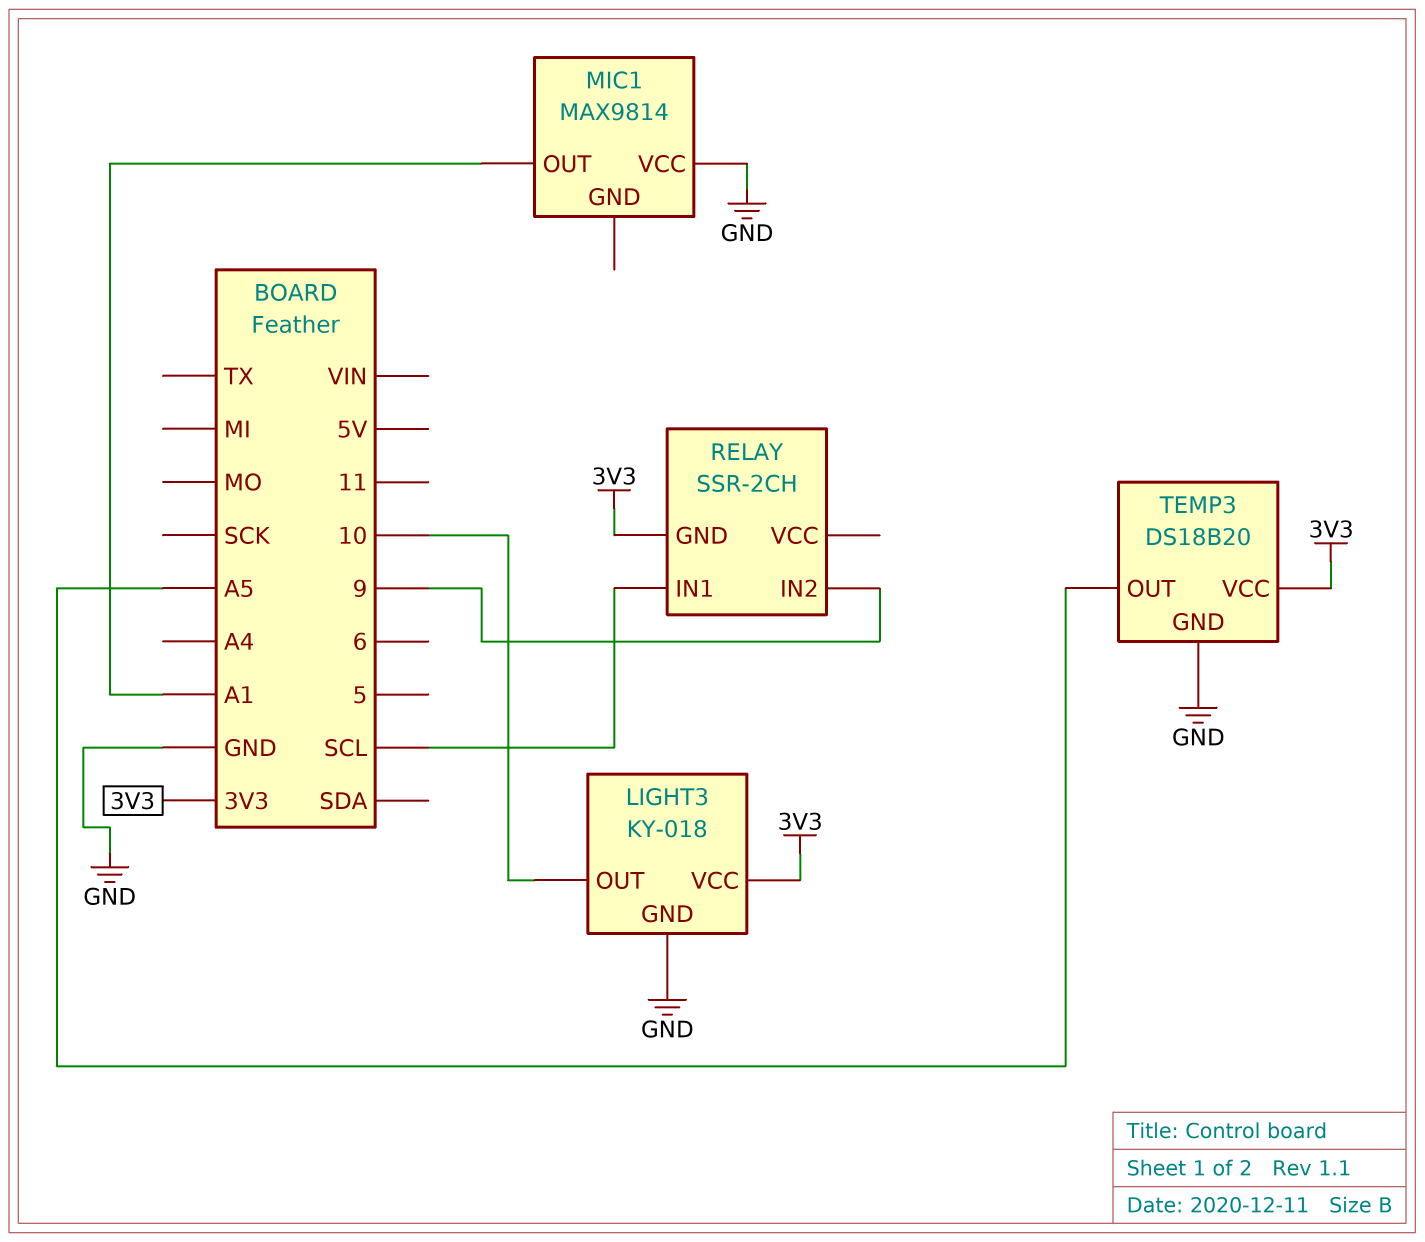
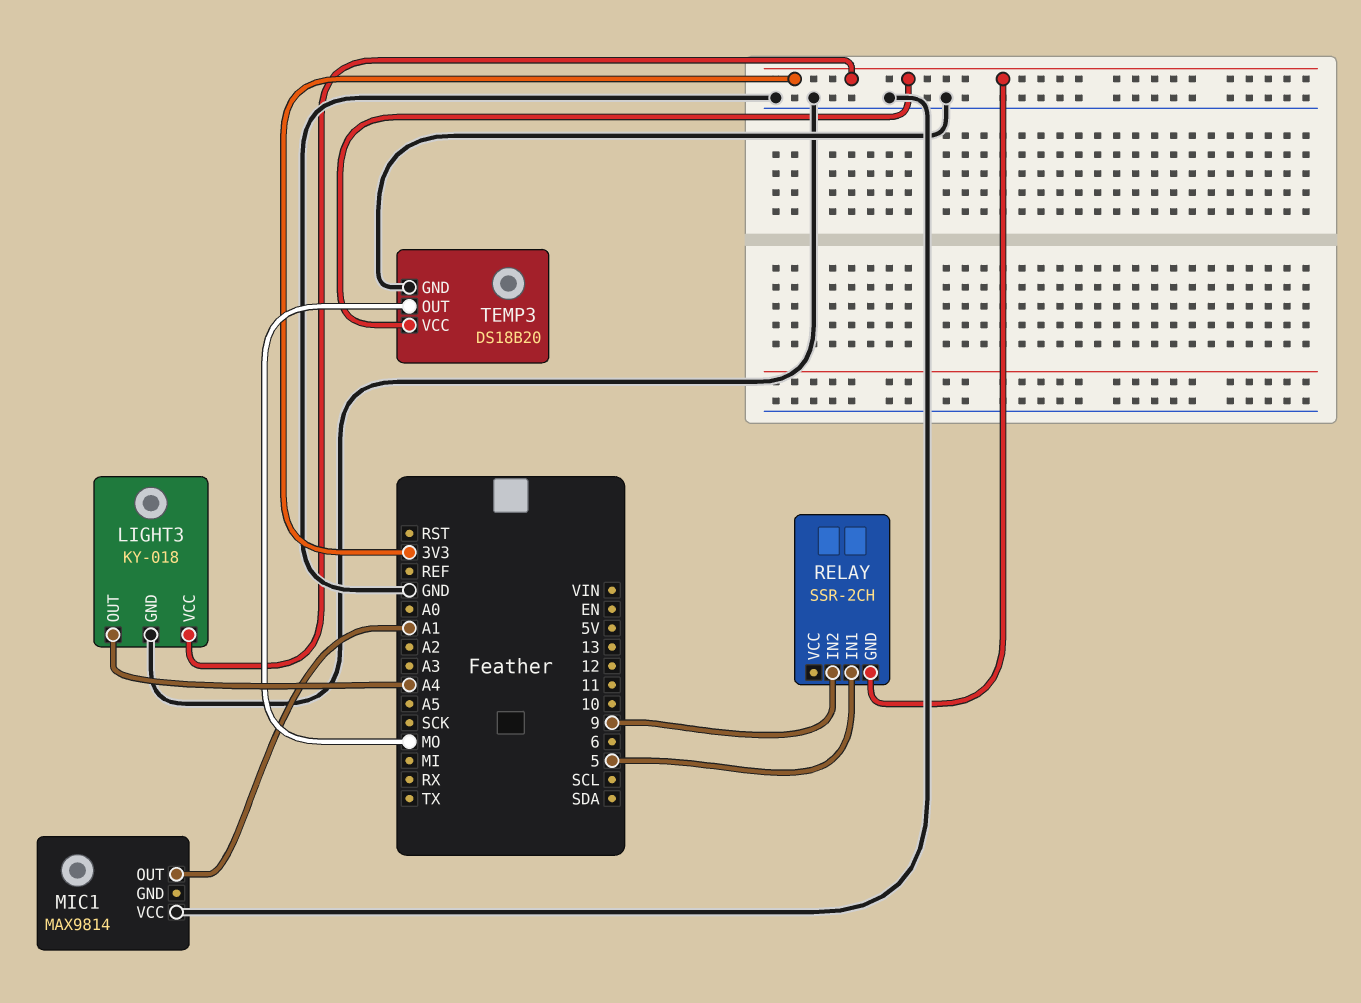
LIGHT3 pin OUT: 10 -> A4
RELAY pin IN1: SCL -> 5
TEMP3 pin OUT: A5 -> MO

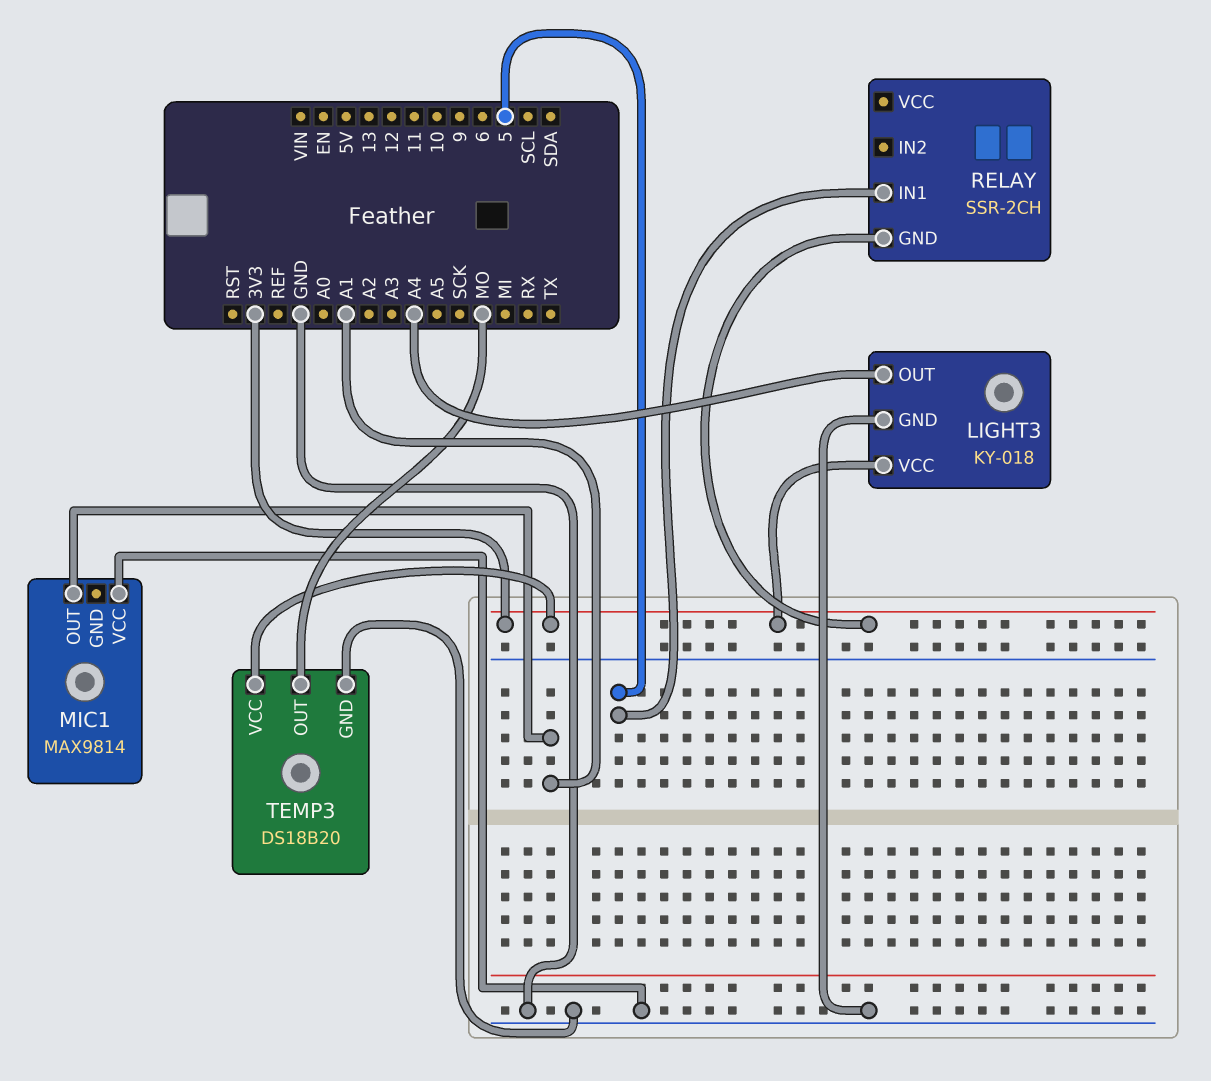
RELAY pin IN2: 9 -> none

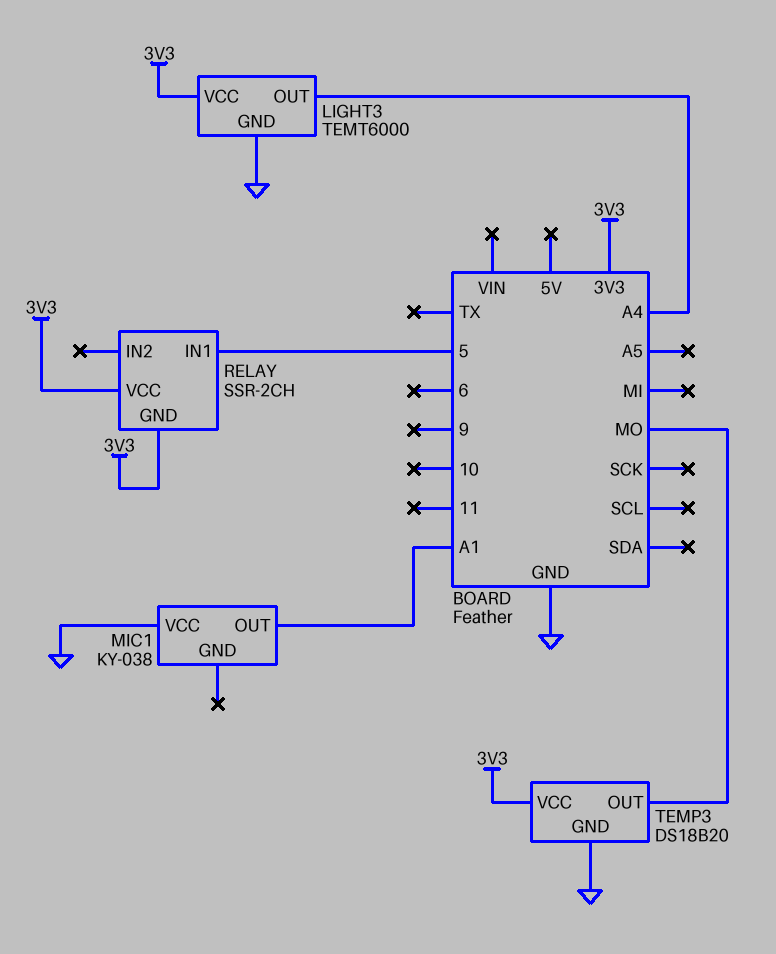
LIGHT3: KY-018 -> TEMT6000
MIC1: MAX9814 -> KY-038
RELAY pin VCC: none -> 3V3

